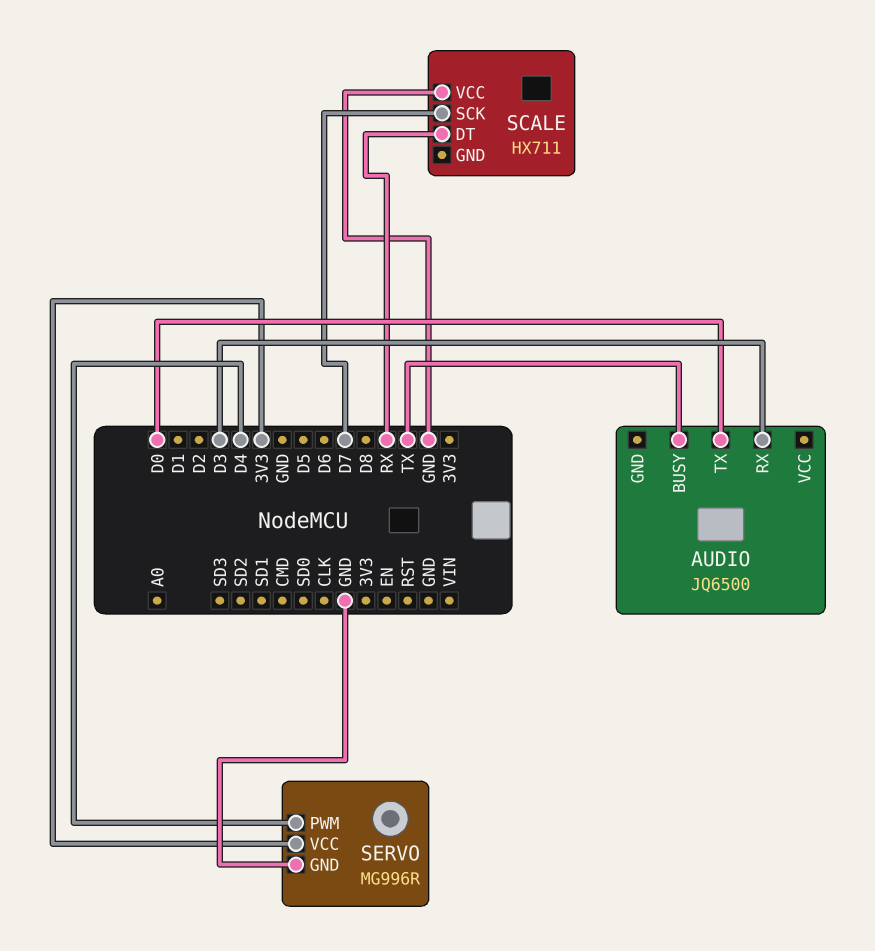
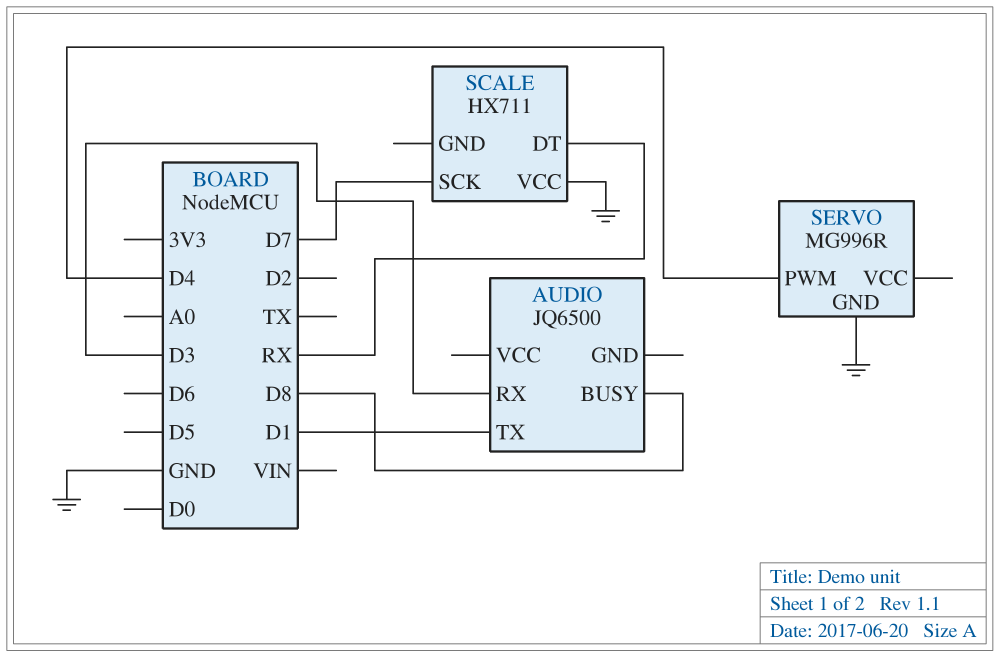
AUDIO pin BUSY: TX -> D8
AUDIO pin TX: D0 -> D1
SERVO pin VCC: 3V3 -> none

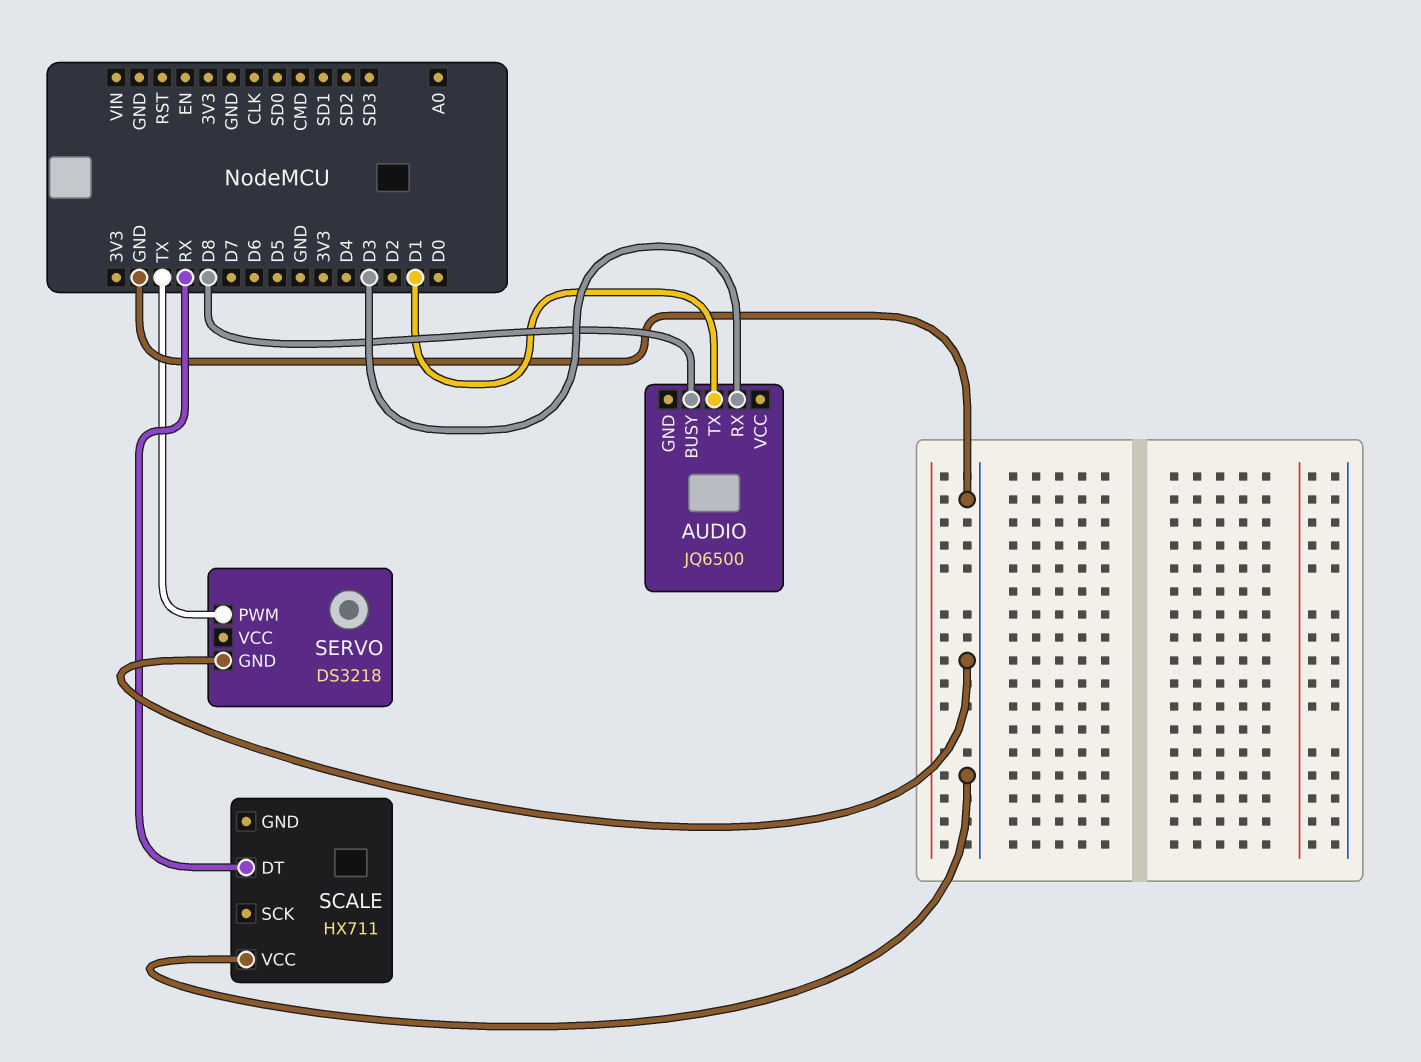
SCALE pin SCK: D7 -> none
SERVO: MG996R -> DS3218
SERVO pin PWM: D4 -> TX

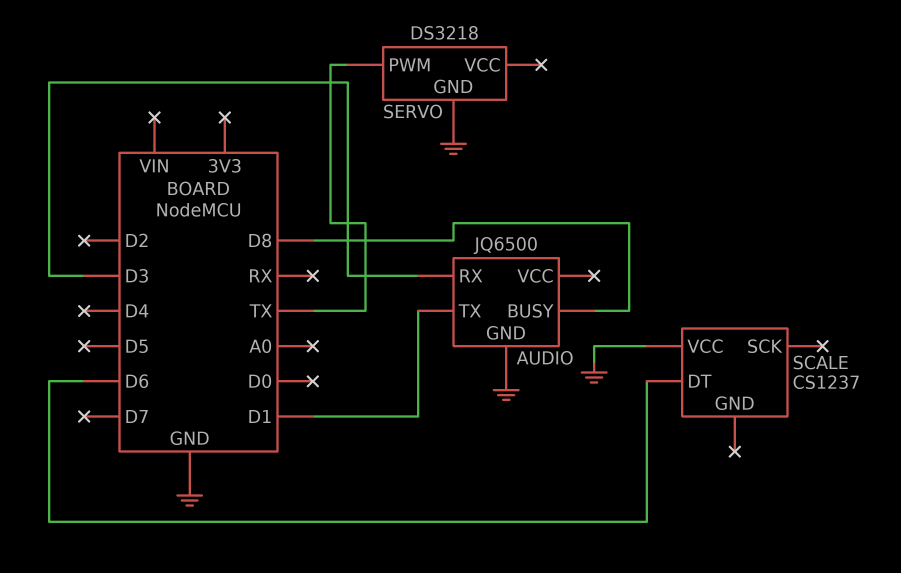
AUDIO pin GND: none -> GND
SCALE: HX711 -> CS1237
SCALE pin DT: RX -> D6

